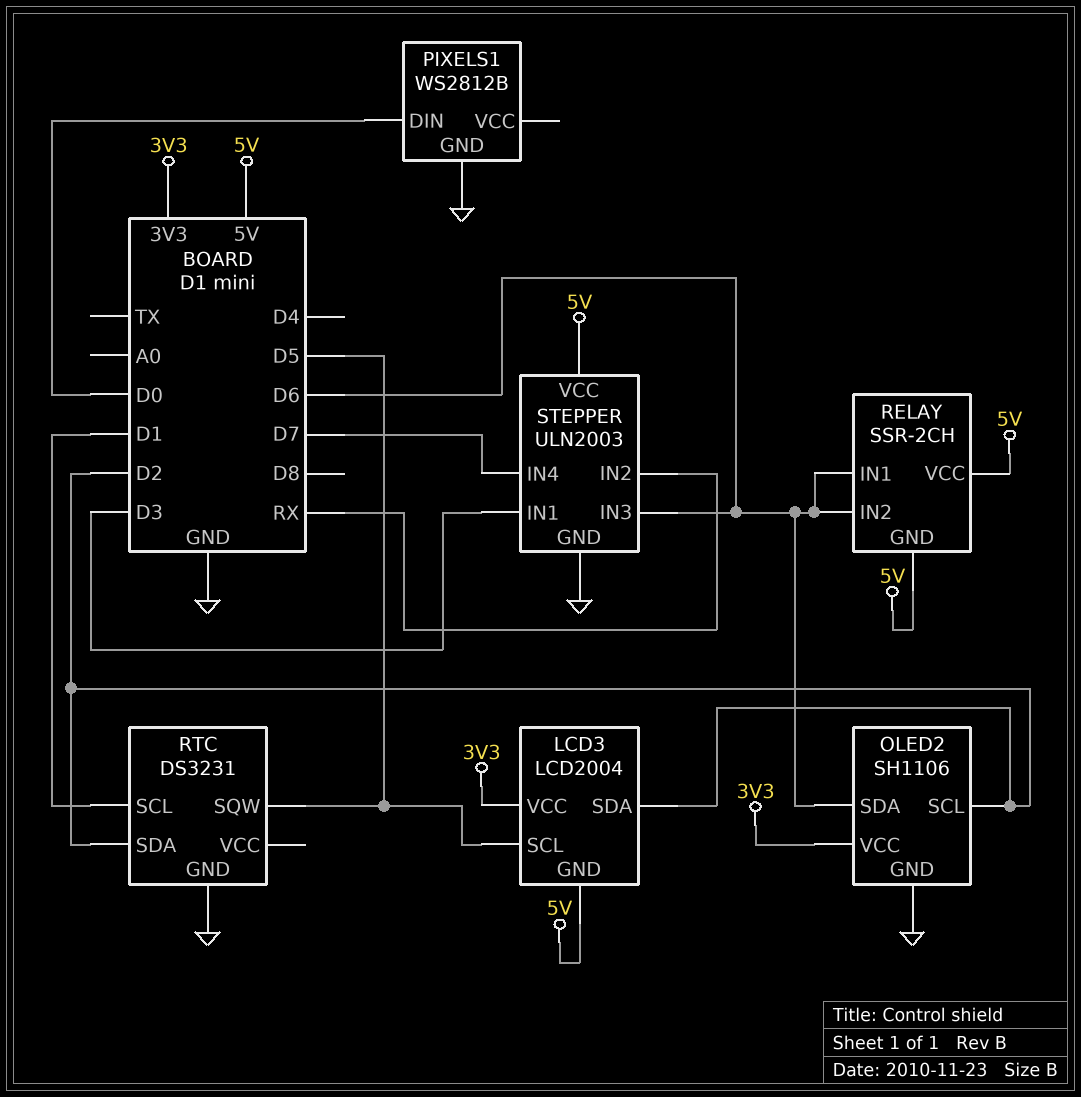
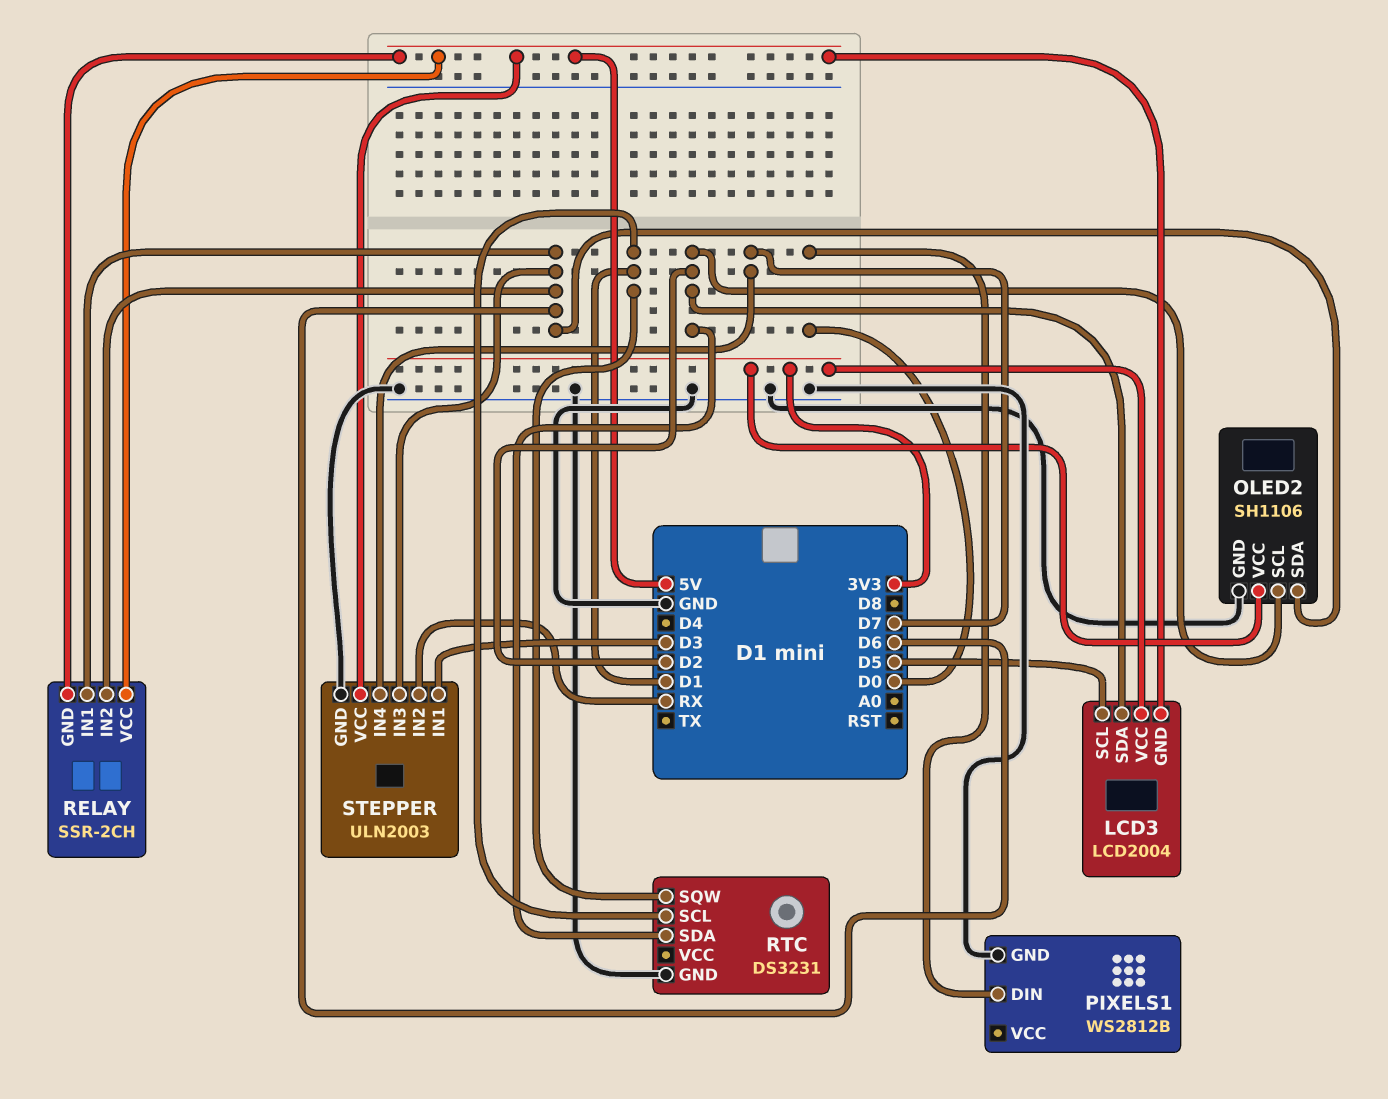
RTC pin SQW: D5 -> D1

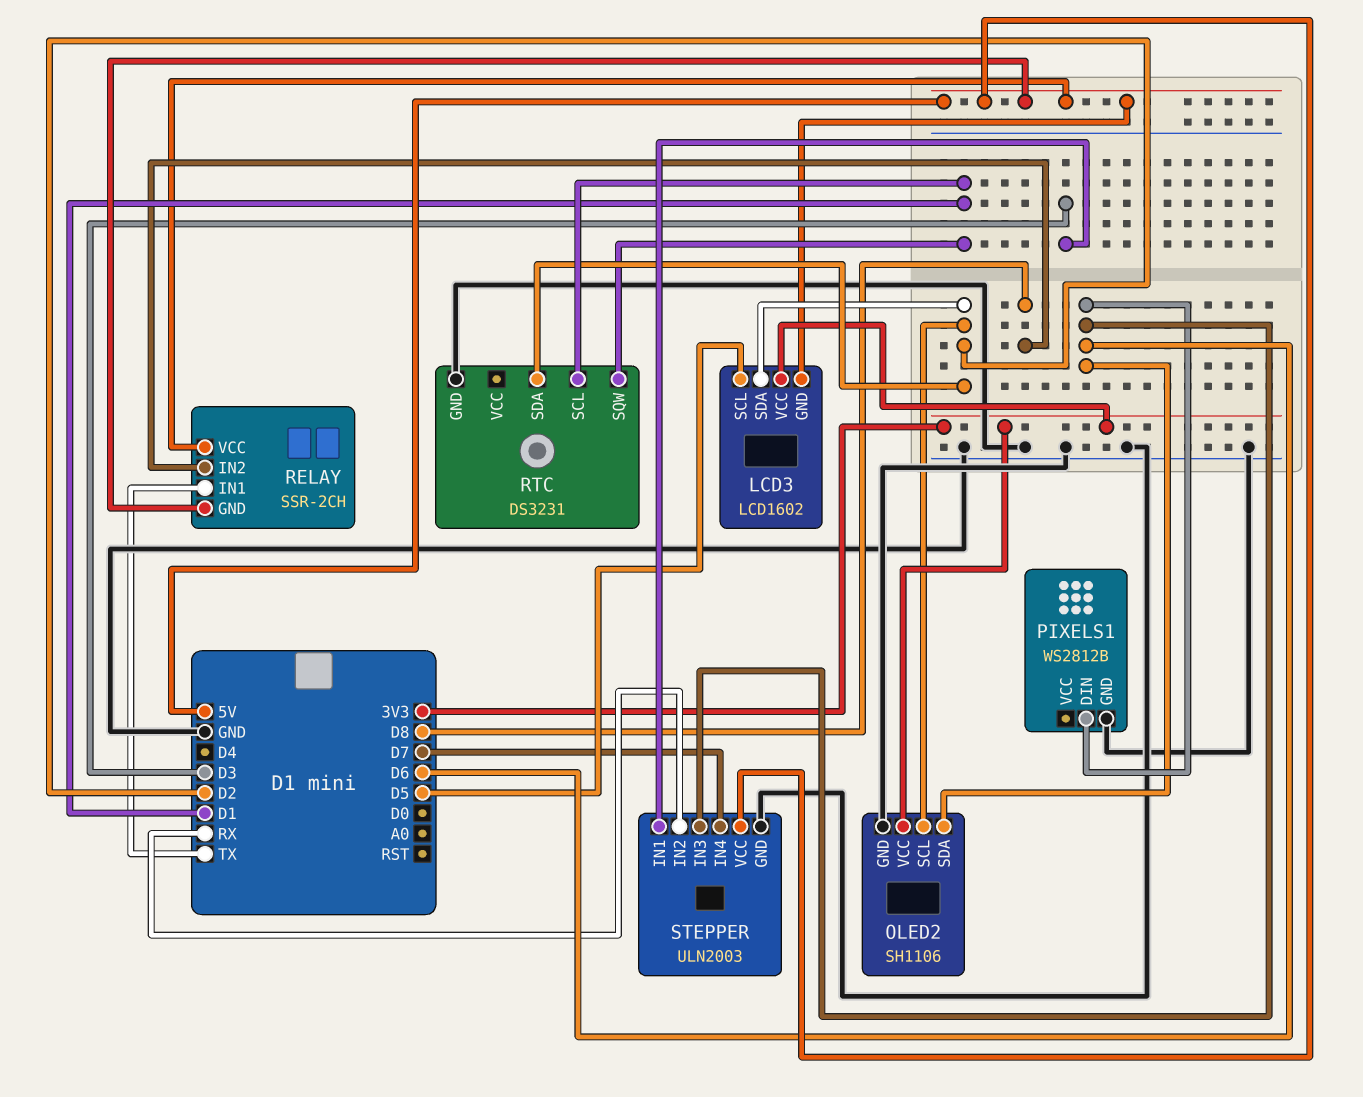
LCD3: LCD2004 -> LCD1602
PIXELS1 pin DIN: D0 -> D6
RELAY pin IN1: D6 -> TX
RELAY pin IN2: D6 -> D8

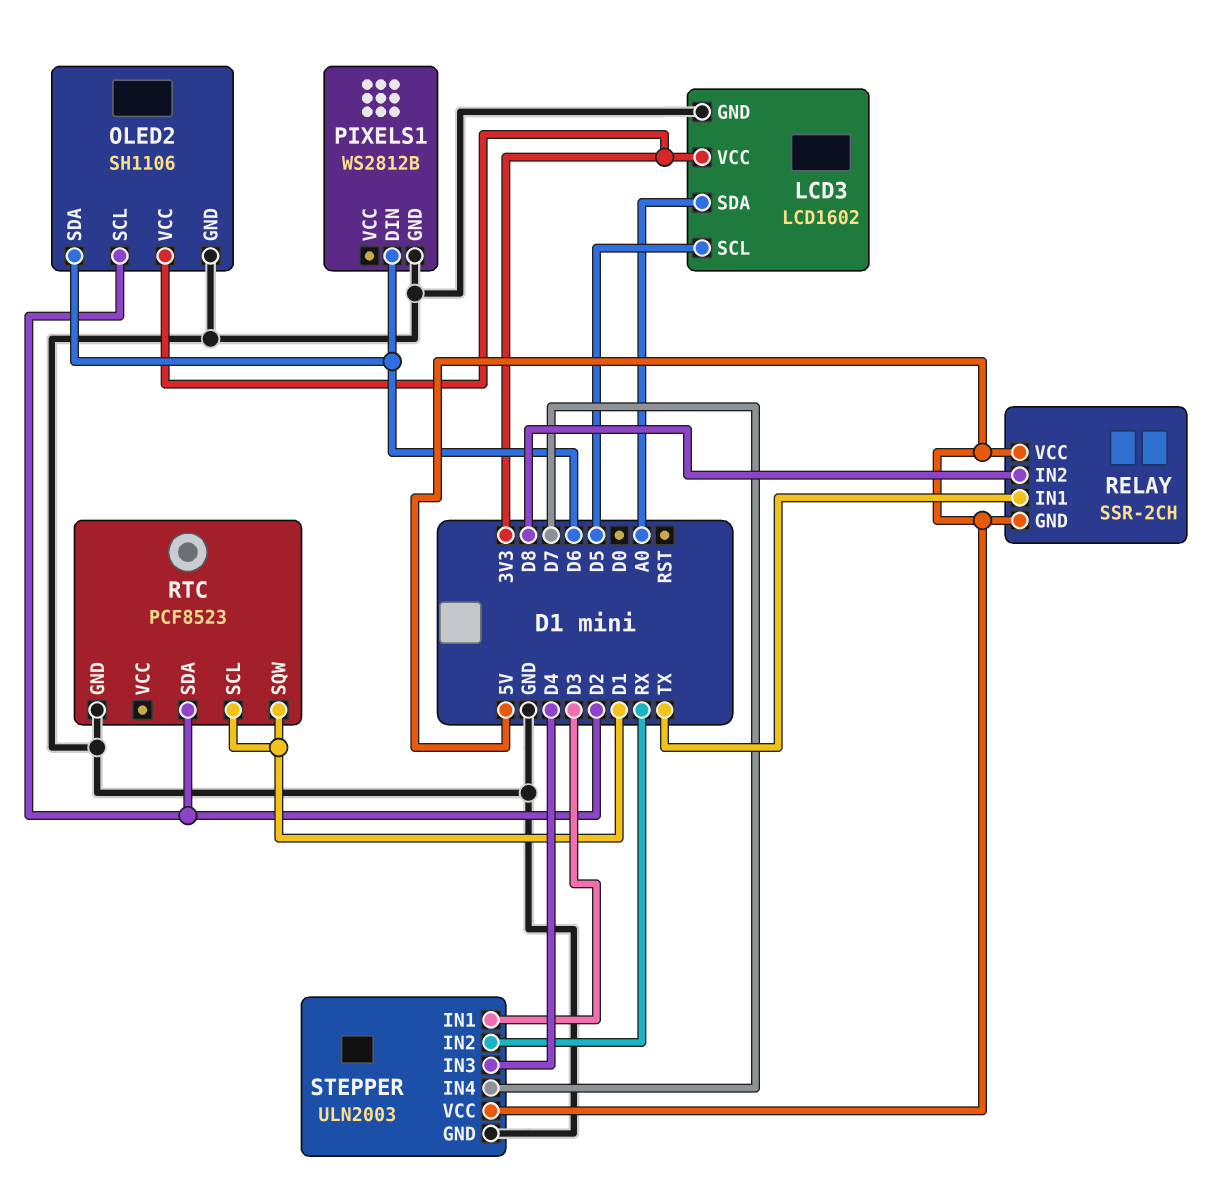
LCD3 pin GND: 5V -> GND
LCD3 pin SDA: D2 -> A0
RTC: DS3231 -> PCF8523
STEPPER pin IN3: D6 -> D4

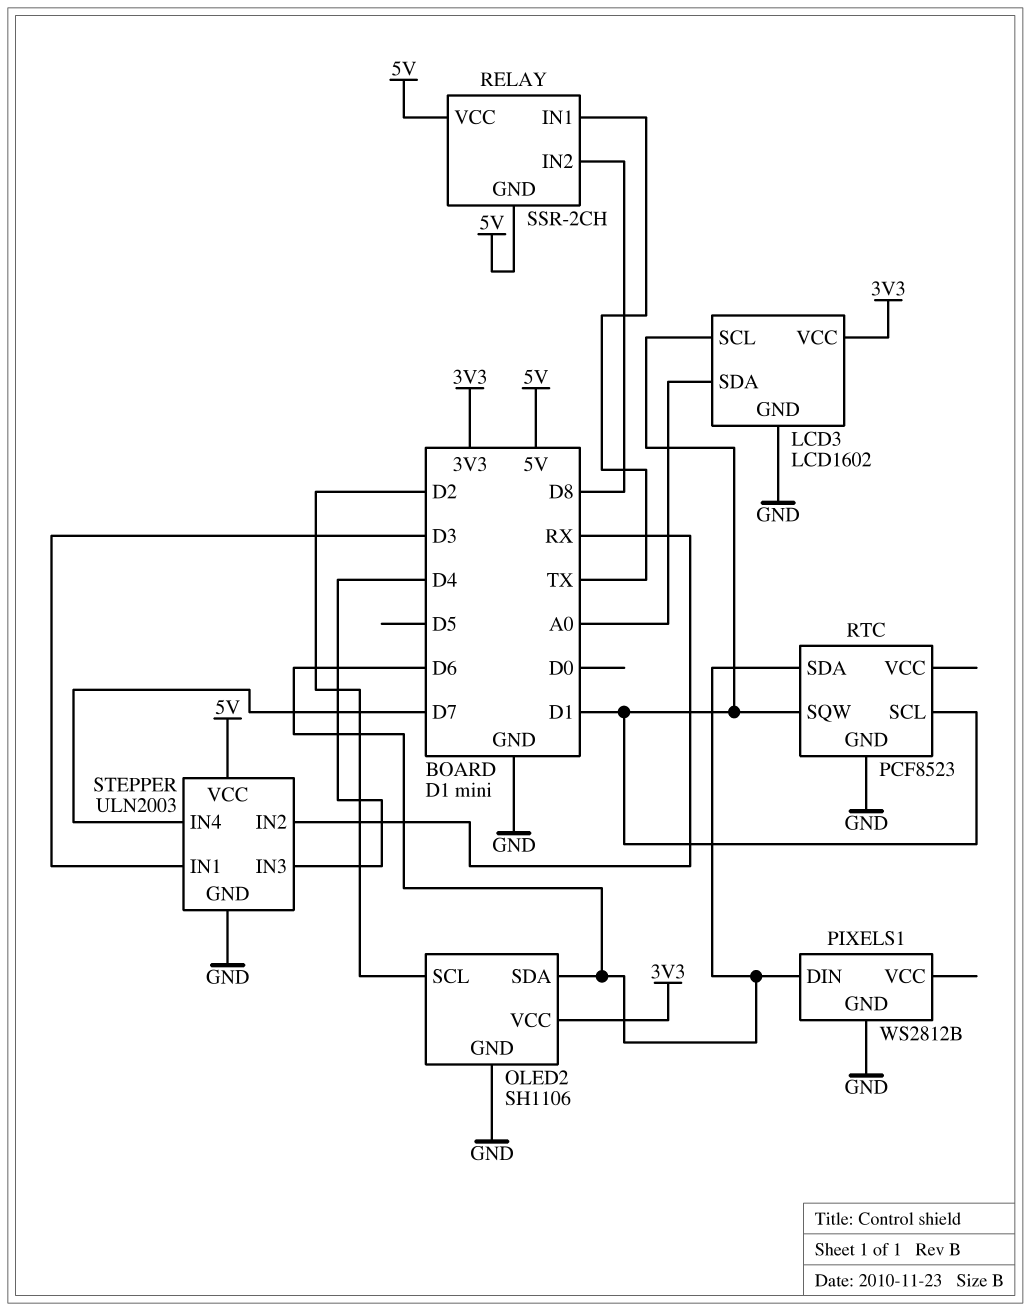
LCD3 pin SCL: D5 -> D1
RTC pin SDA: D2 -> D6

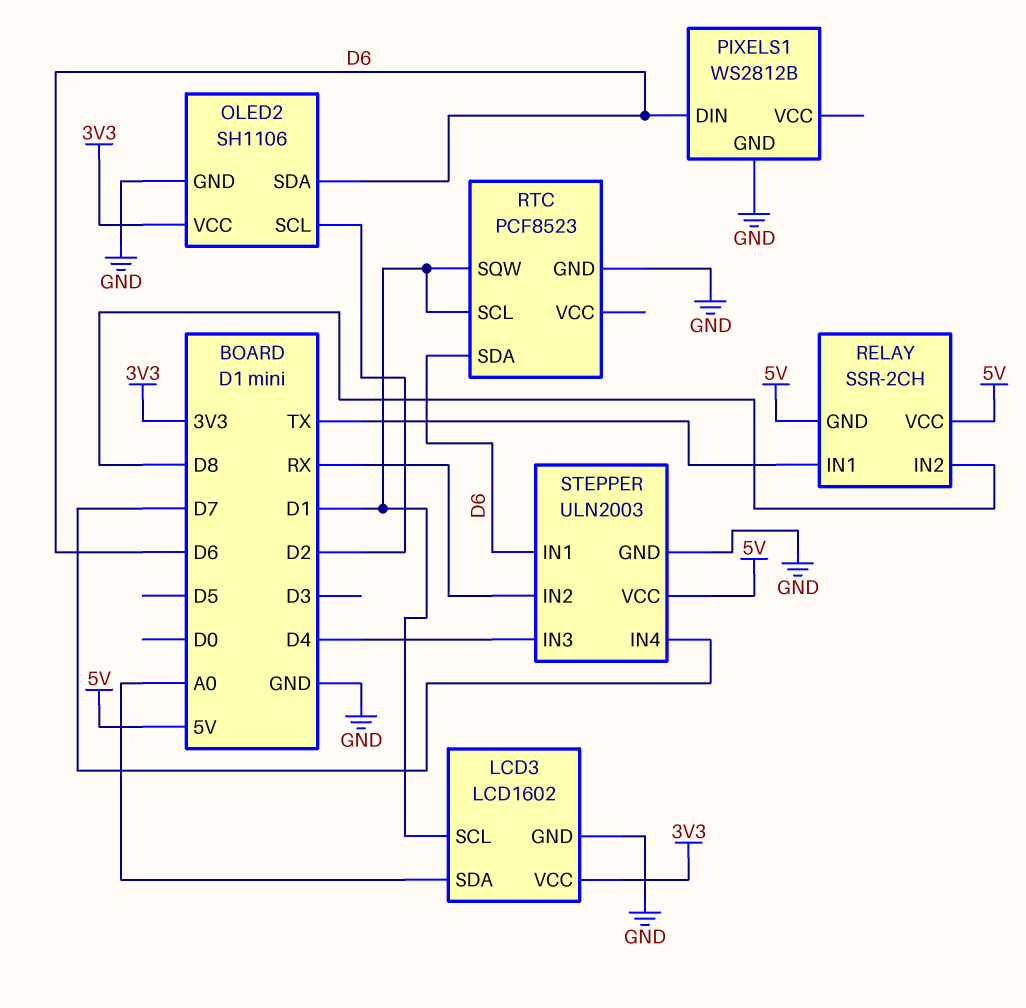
STEPPER pin IN1: D3 -> D6

